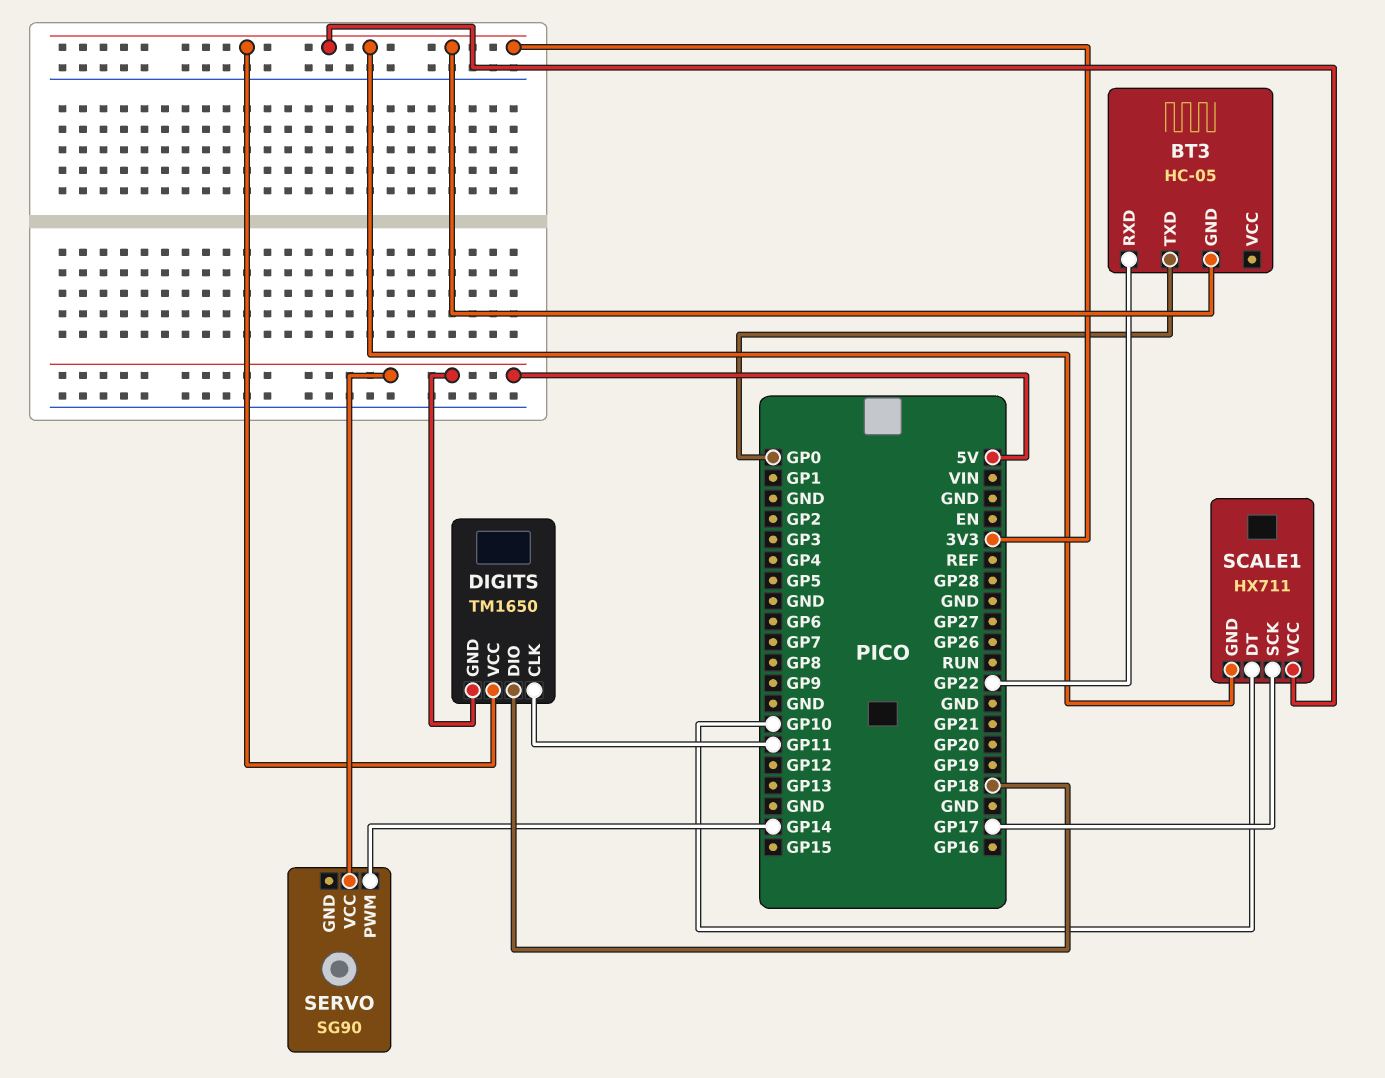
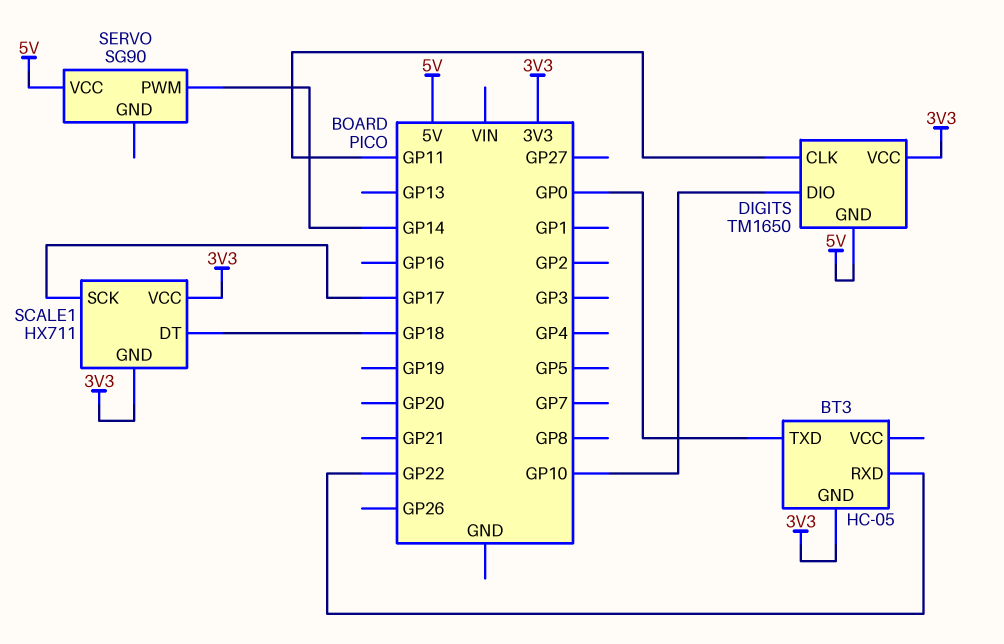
DIGITS pin DIO: GP18 -> GP10
SCALE1 pin DT: GP10 -> GP18

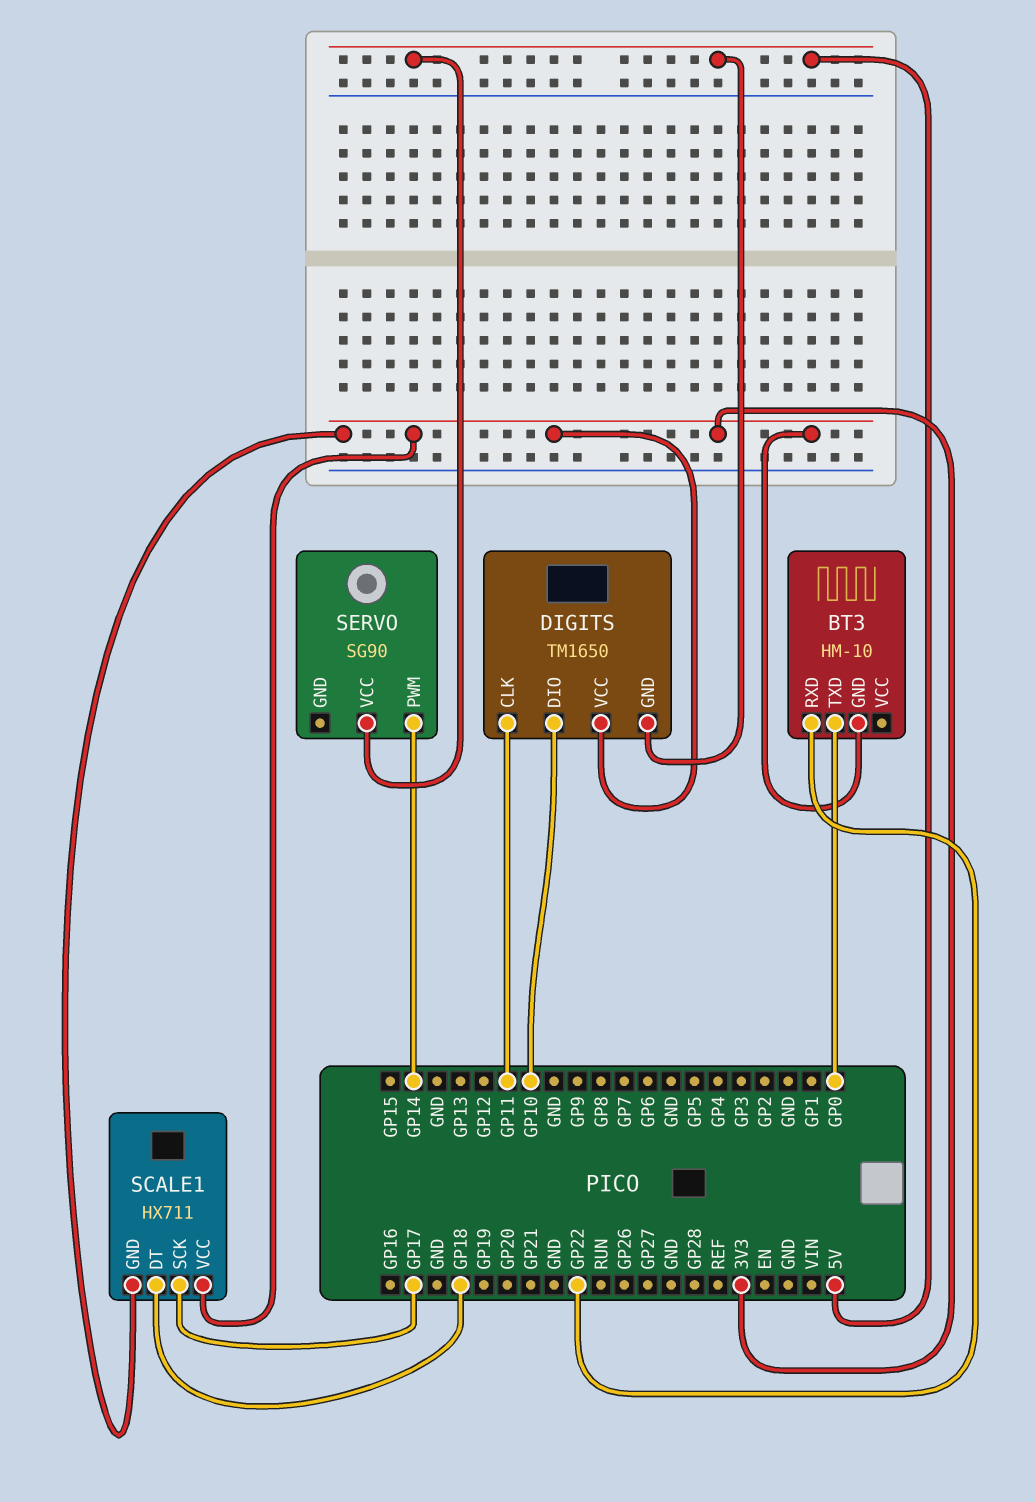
BT3: HC-05 -> HM-10

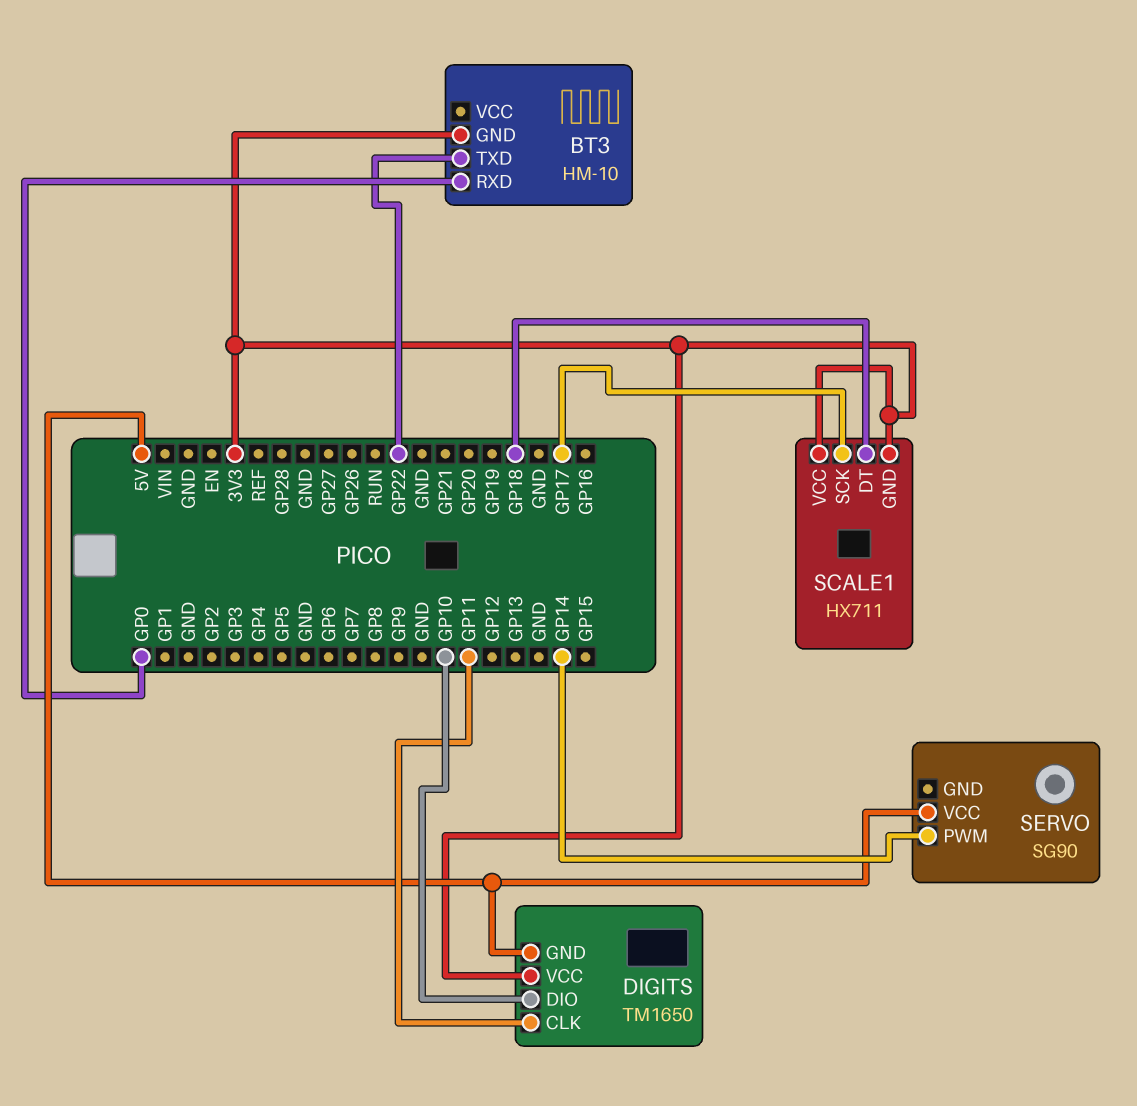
BT3 pin RXD: GP22 -> GP0
BT3 pin TXD: GP0 -> GP22

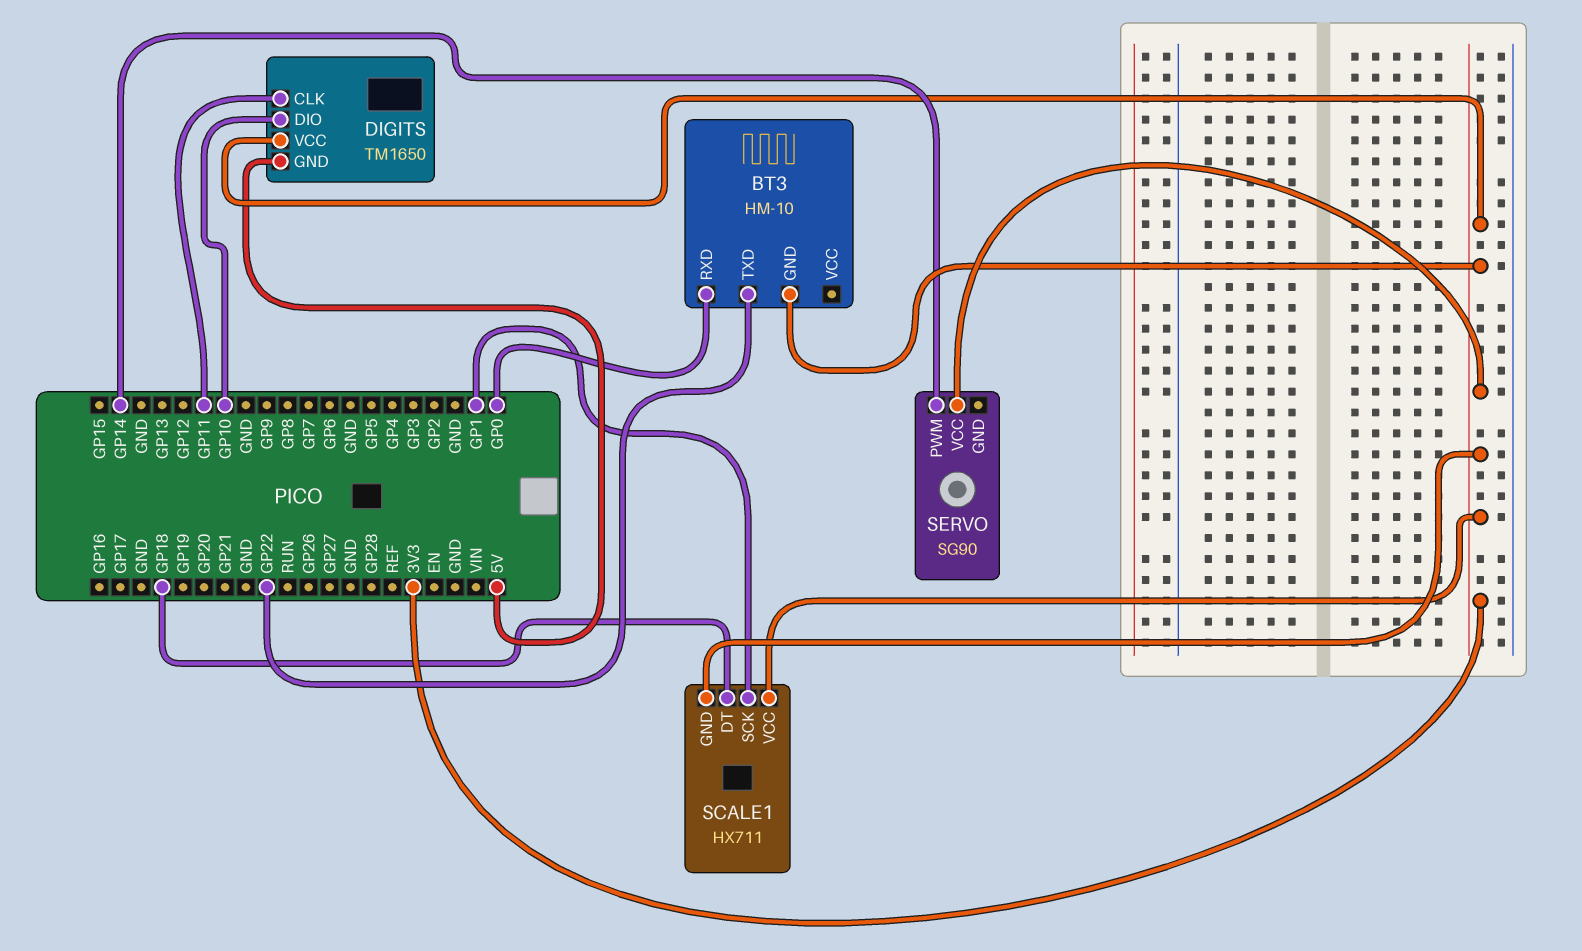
SCALE1 pin SCK: GP17 -> GP1
SERVO pin VCC: 5V -> 3V3

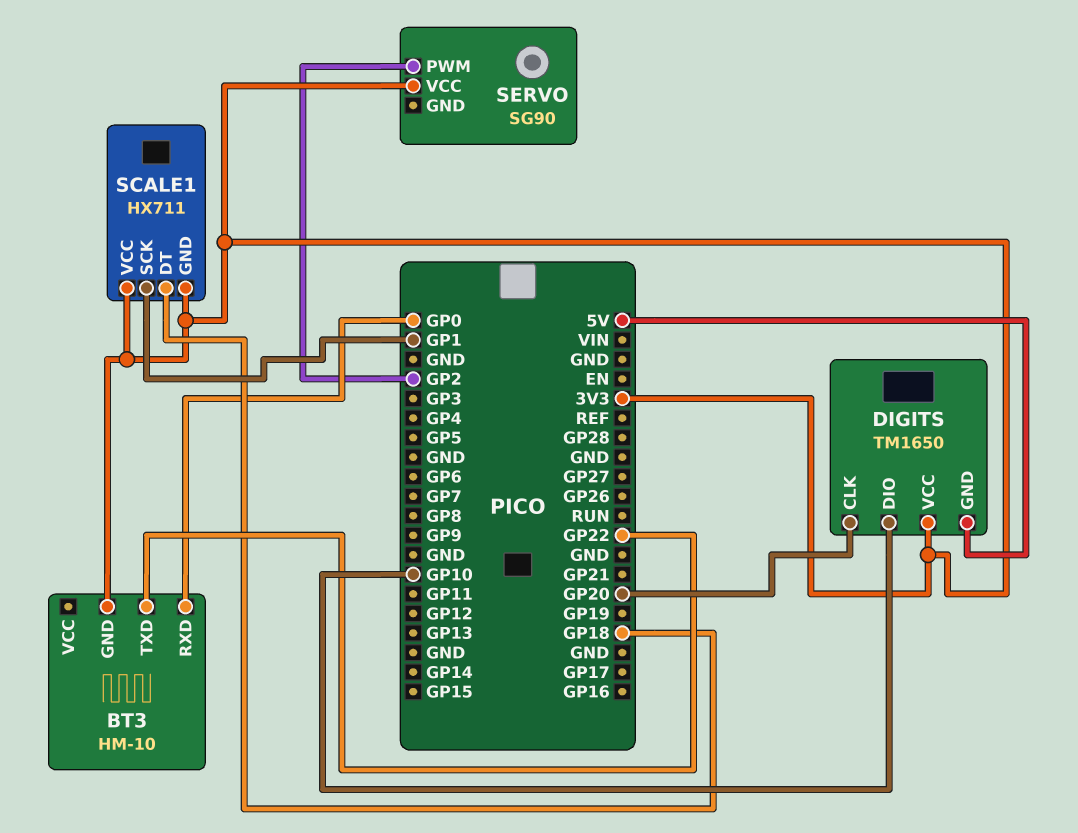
DIGITS pin CLK: GP11 -> GP20
SERVO pin PWM: GP14 -> GP2

